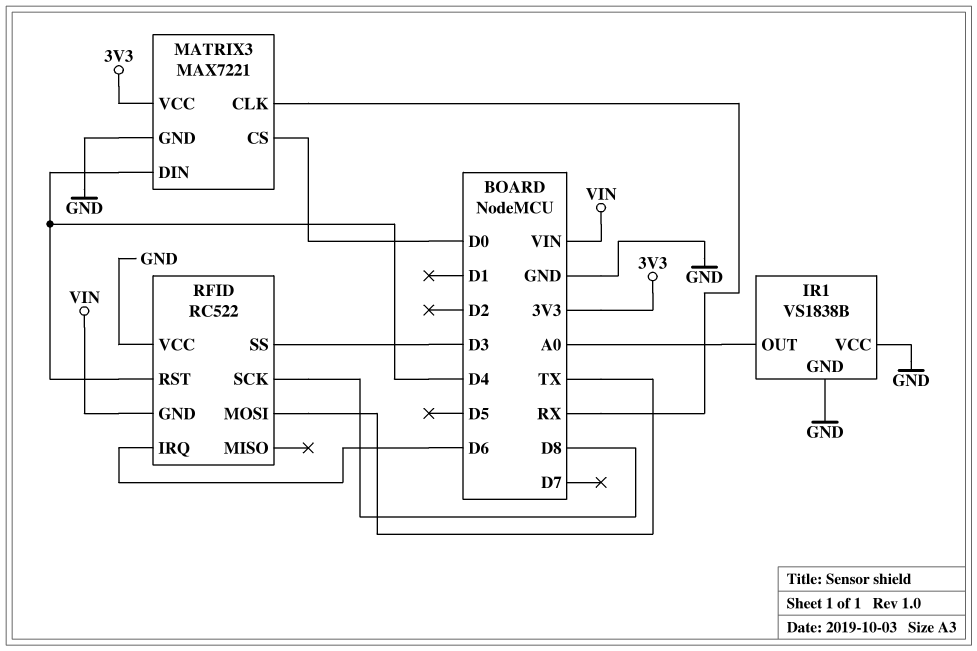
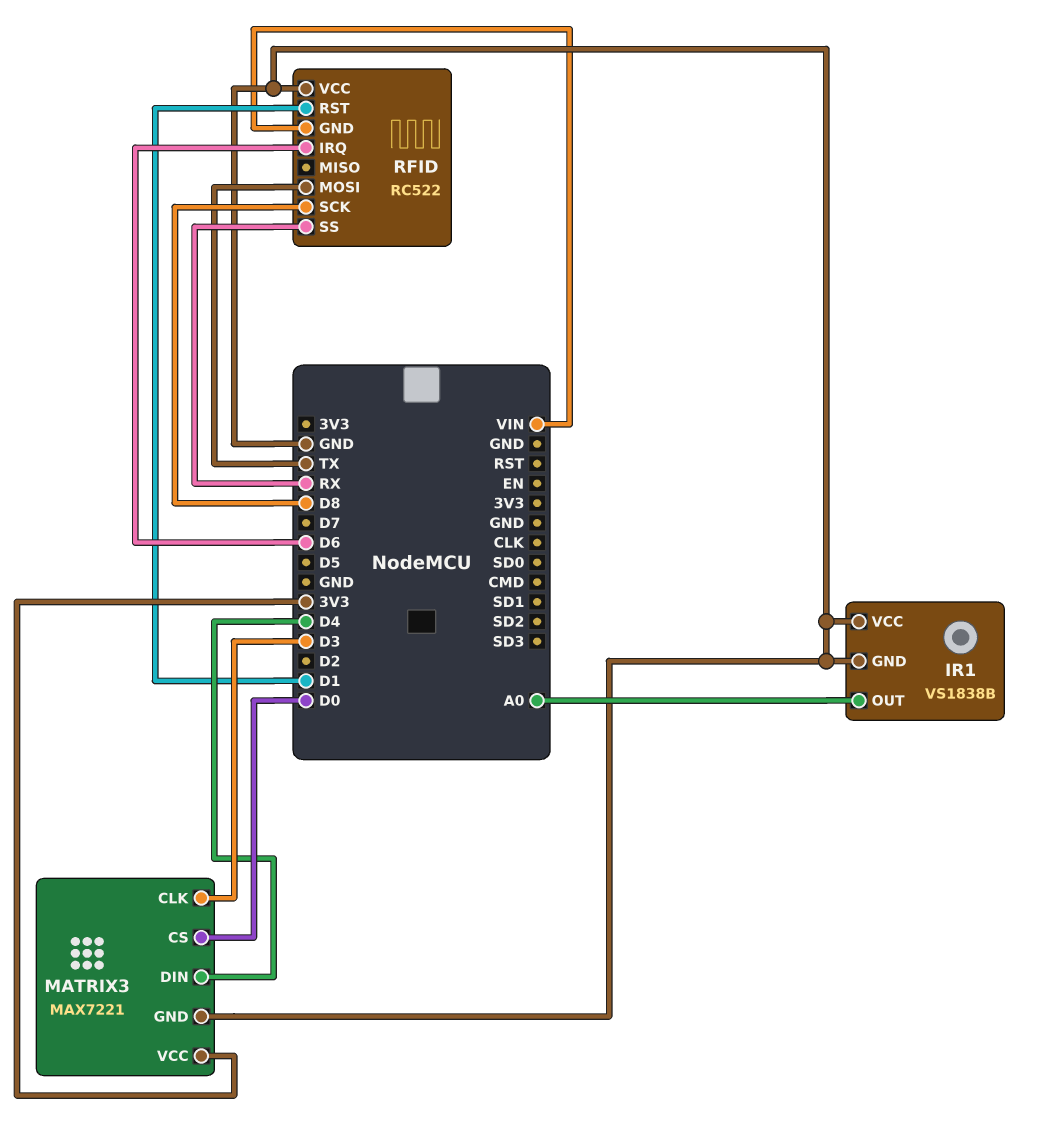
MATRIX3 pin CLK: RX -> D3
RFID pin RST: D4 -> D1
RFID pin SS: D3 -> RX

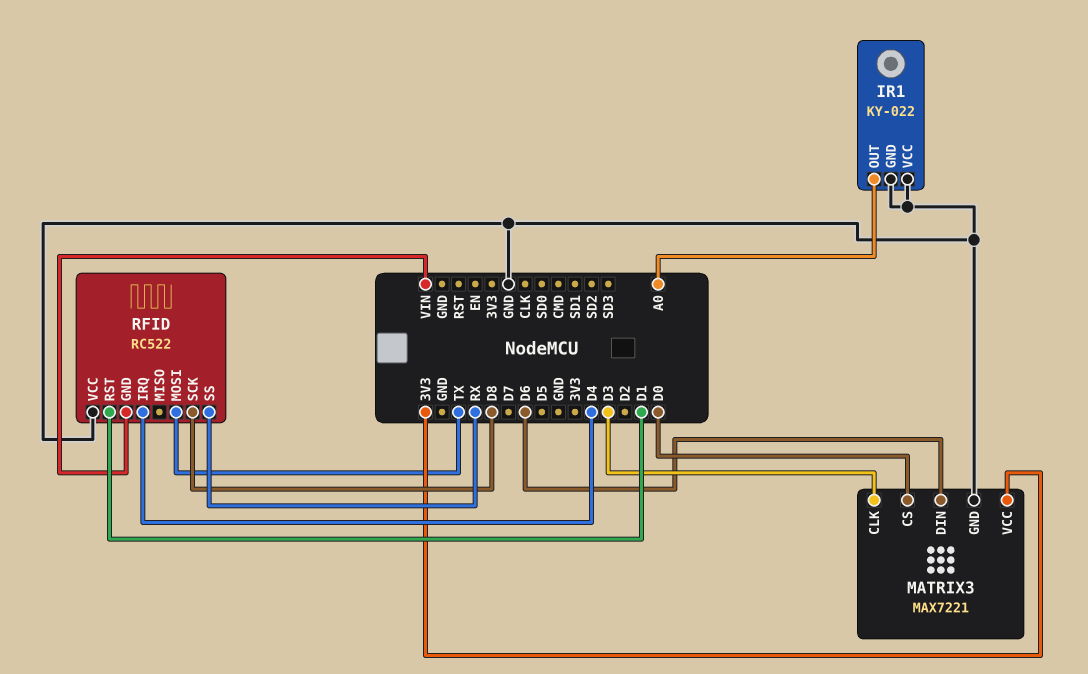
IR1: VS1838B -> KY-022
MATRIX3 pin DIN: D4 -> D6
RFID pin IRQ: D6 -> D4

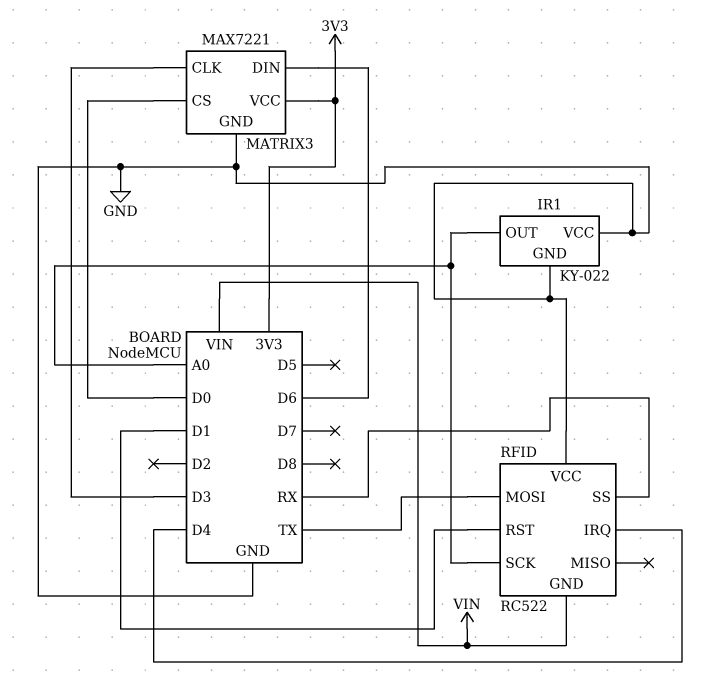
RFID pin SCK: D8 -> A0

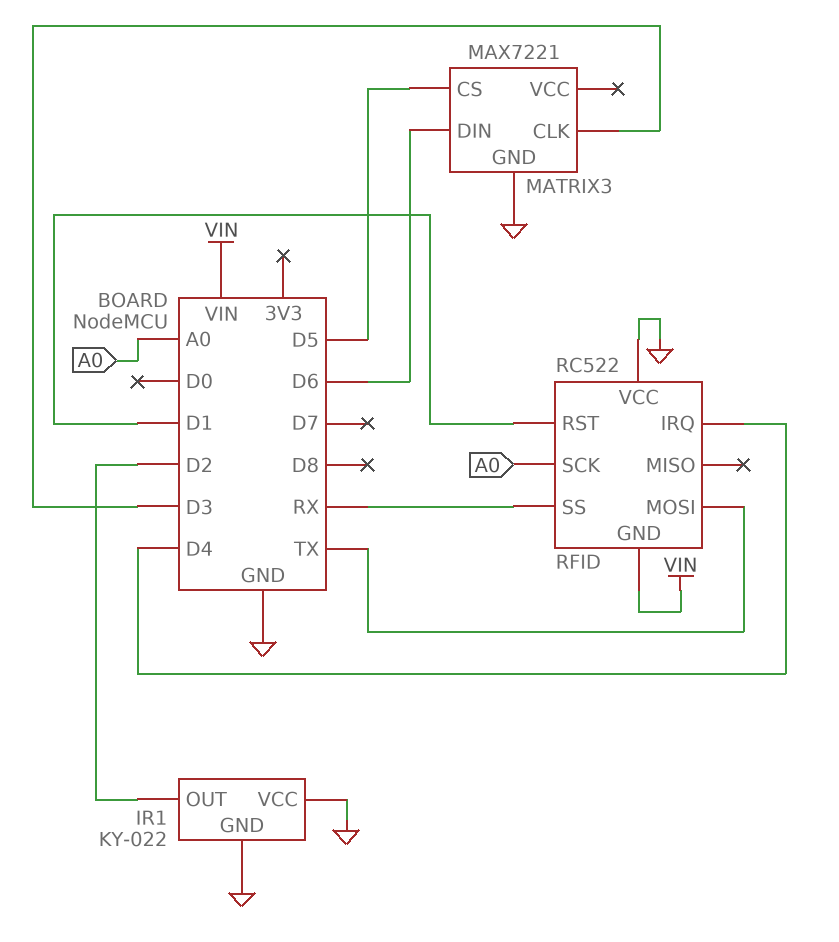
IR1 pin OUT: A0 -> D2
MATRIX3 pin CS: D0 -> D5
MATRIX3 pin VCC: 3V3 -> none

